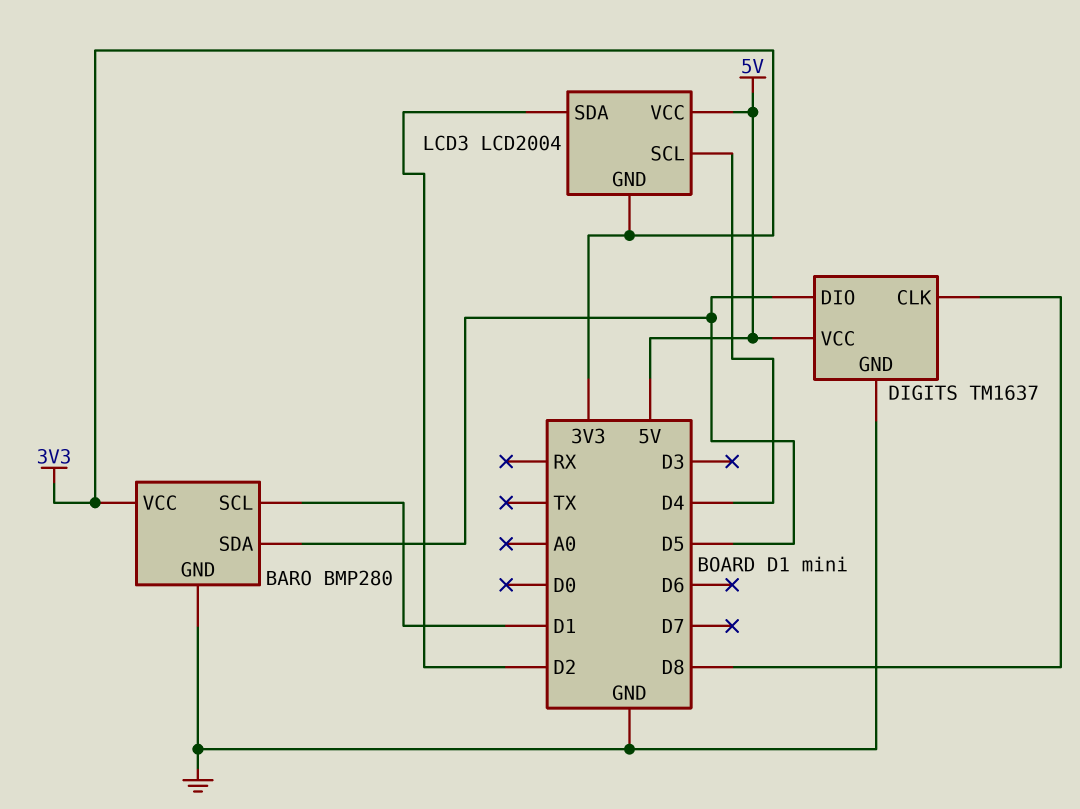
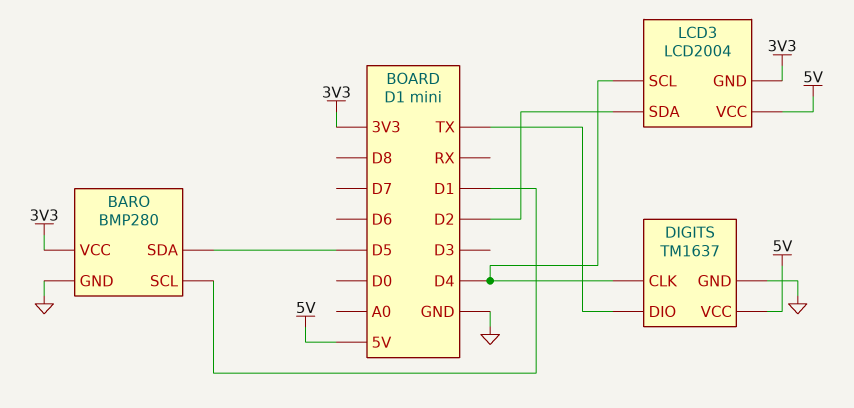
DIGITS pin CLK: D8 -> D4
DIGITS pin DIO: D5 -> TX

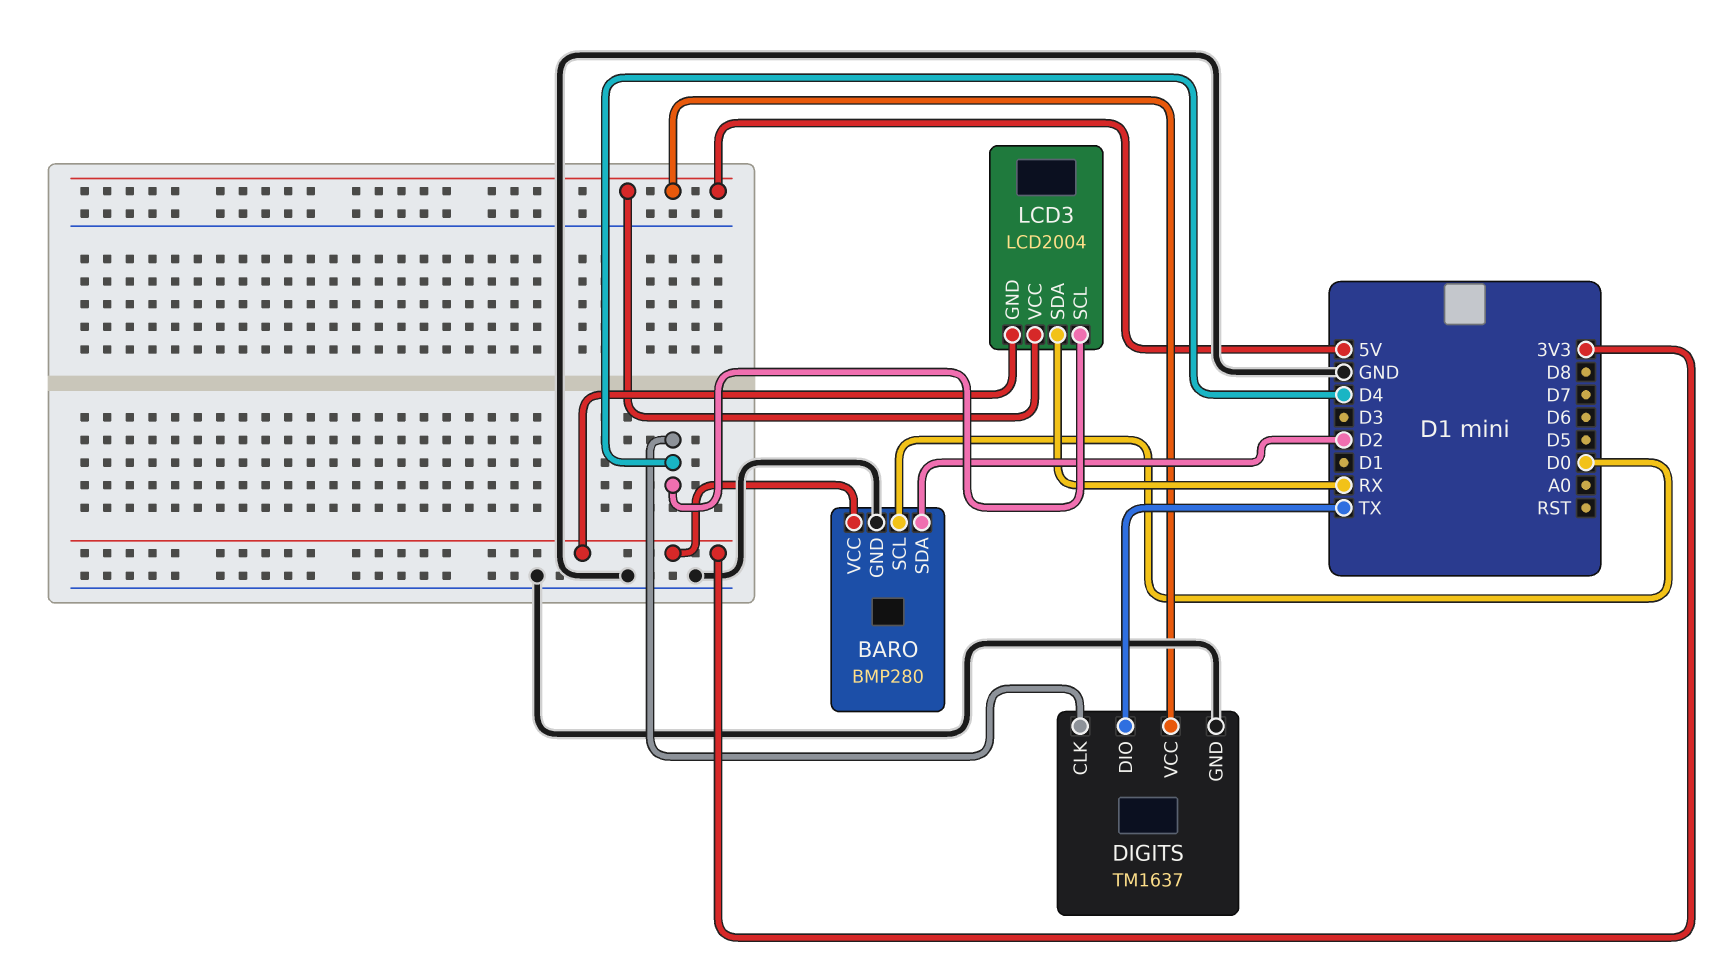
BARO pin SCL: D1 -> D0
BARO pin SDA: D5 -> D2
LCD3 pin SDA: D2 -> RX

